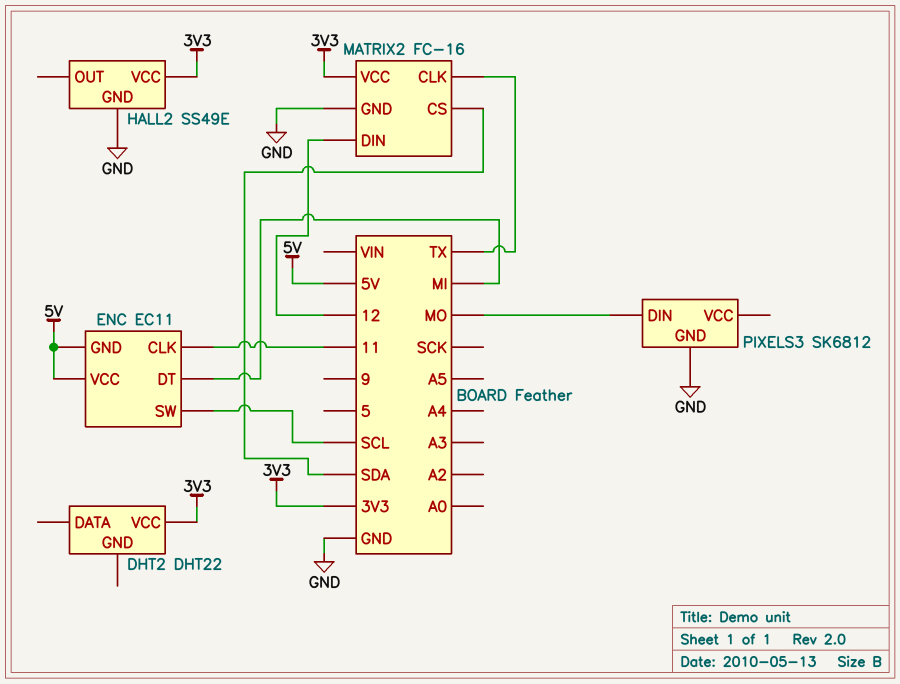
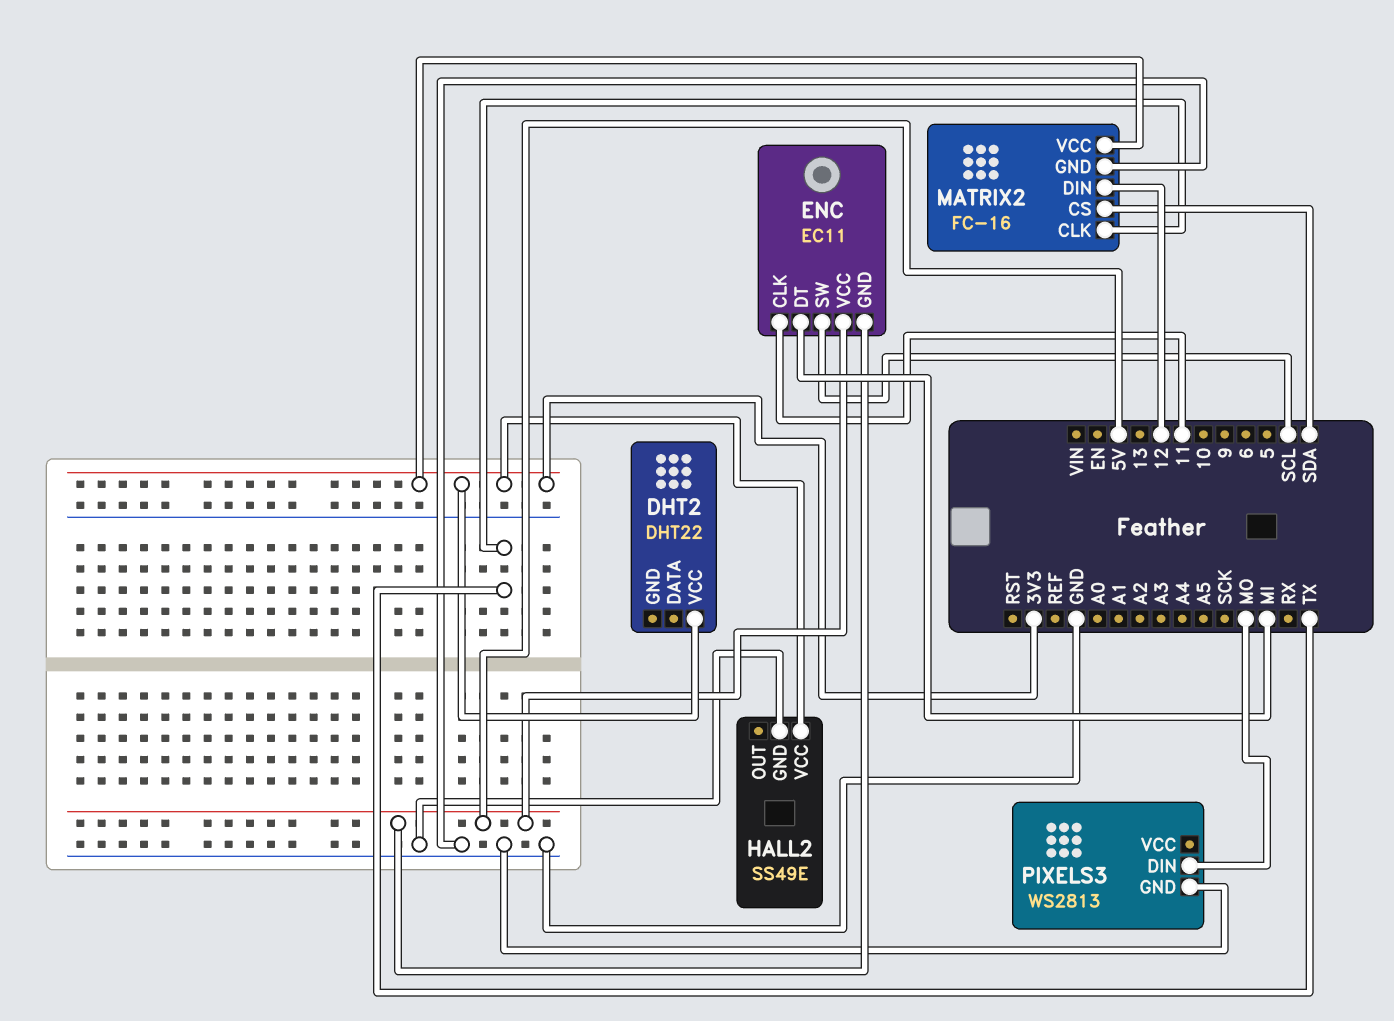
PIXELS3: SK6812 -> WS2813

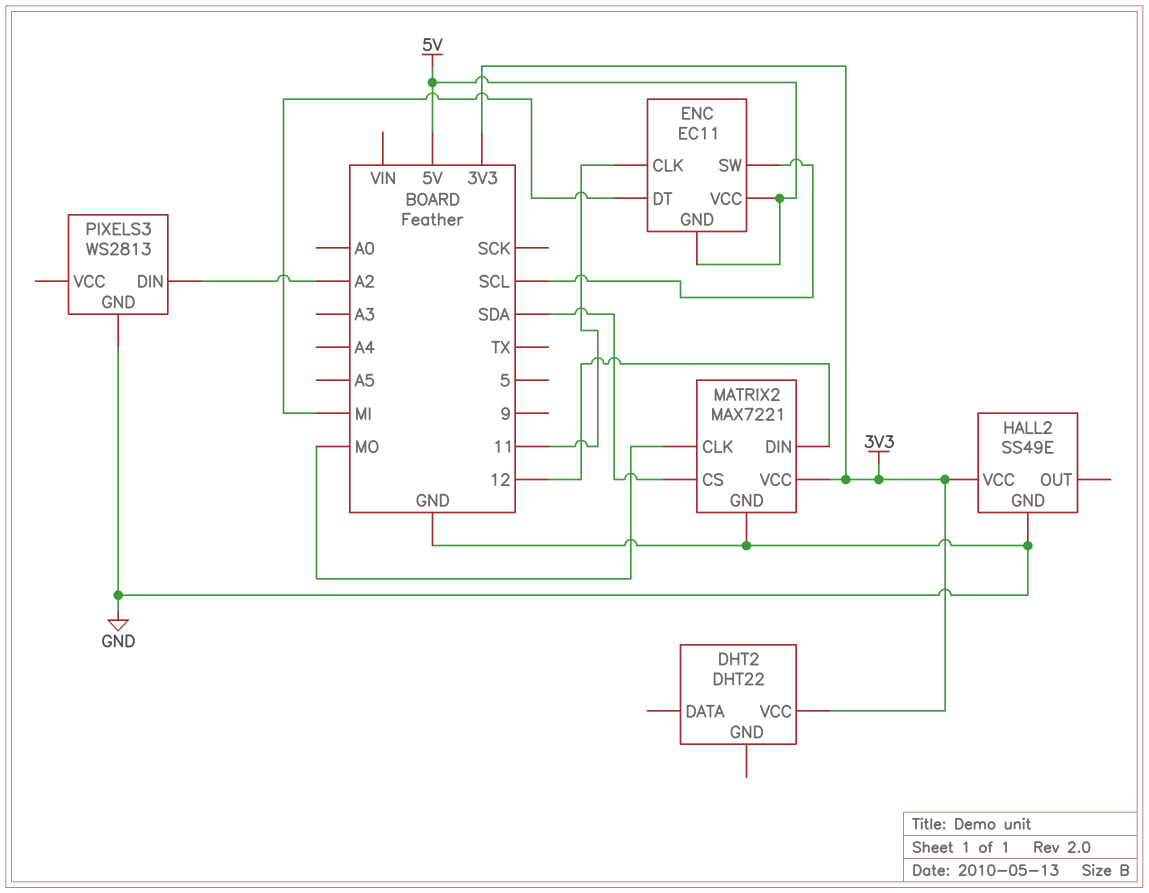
MATRIX2: FC-16 -> MAX7221
MATRIX2 pin CLK: TX -> MO
PIXELS3 pin DIN: MO -> A2

